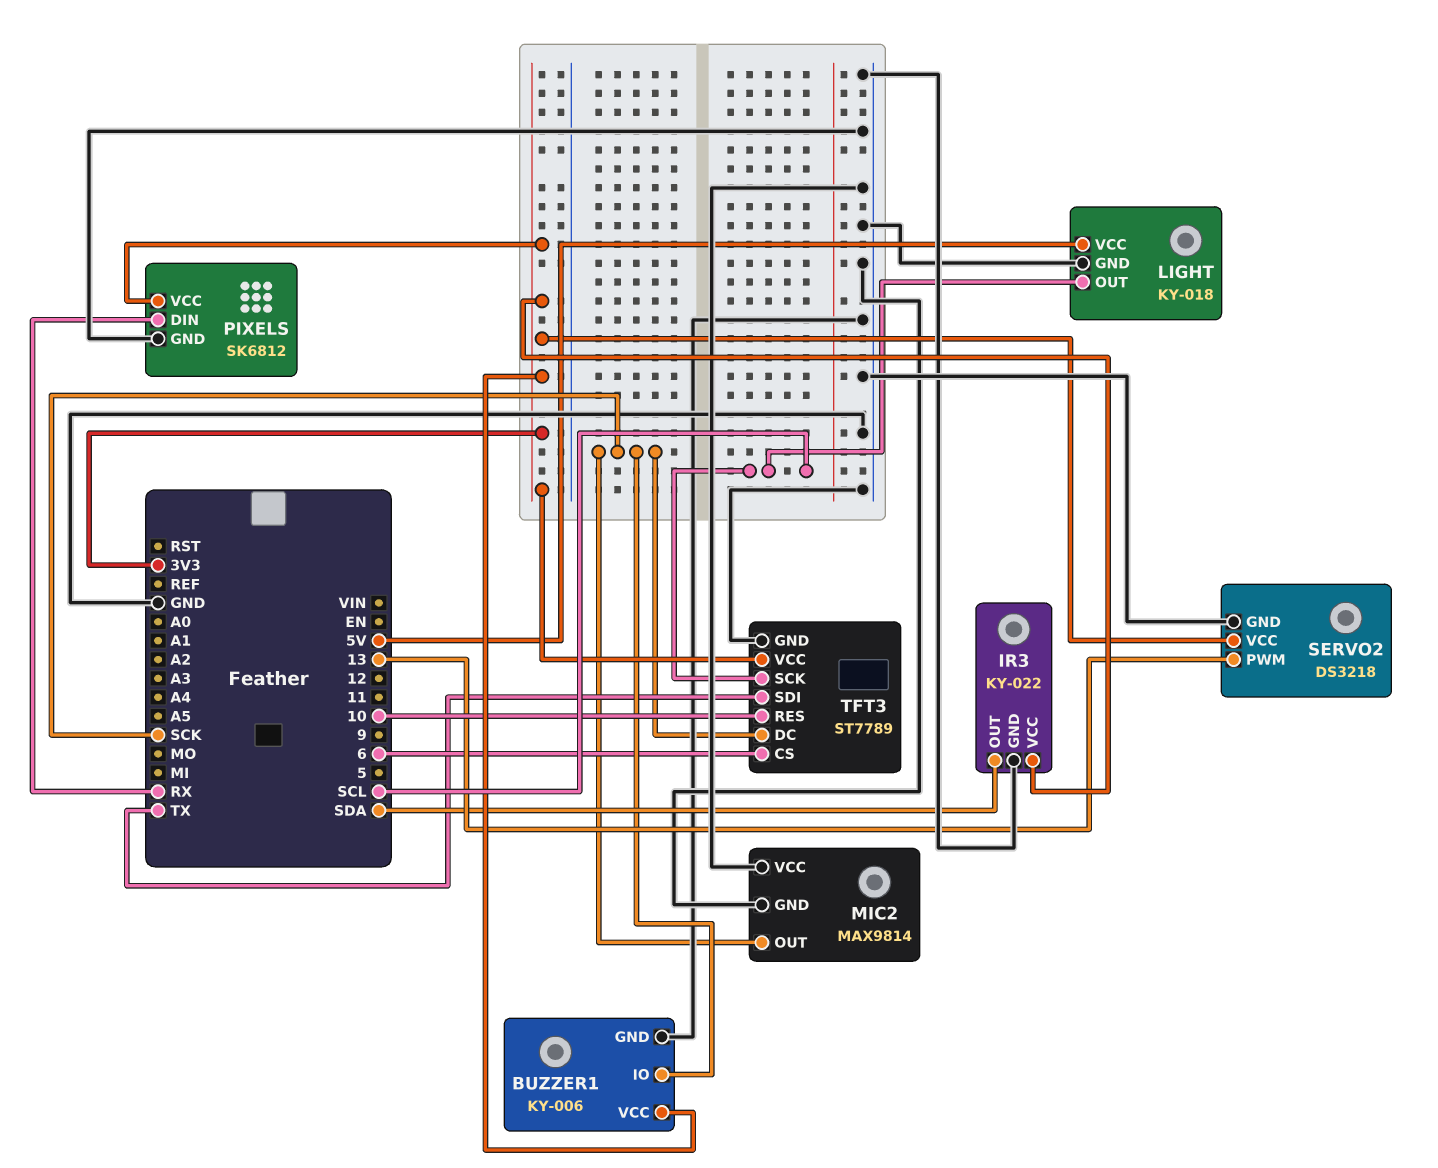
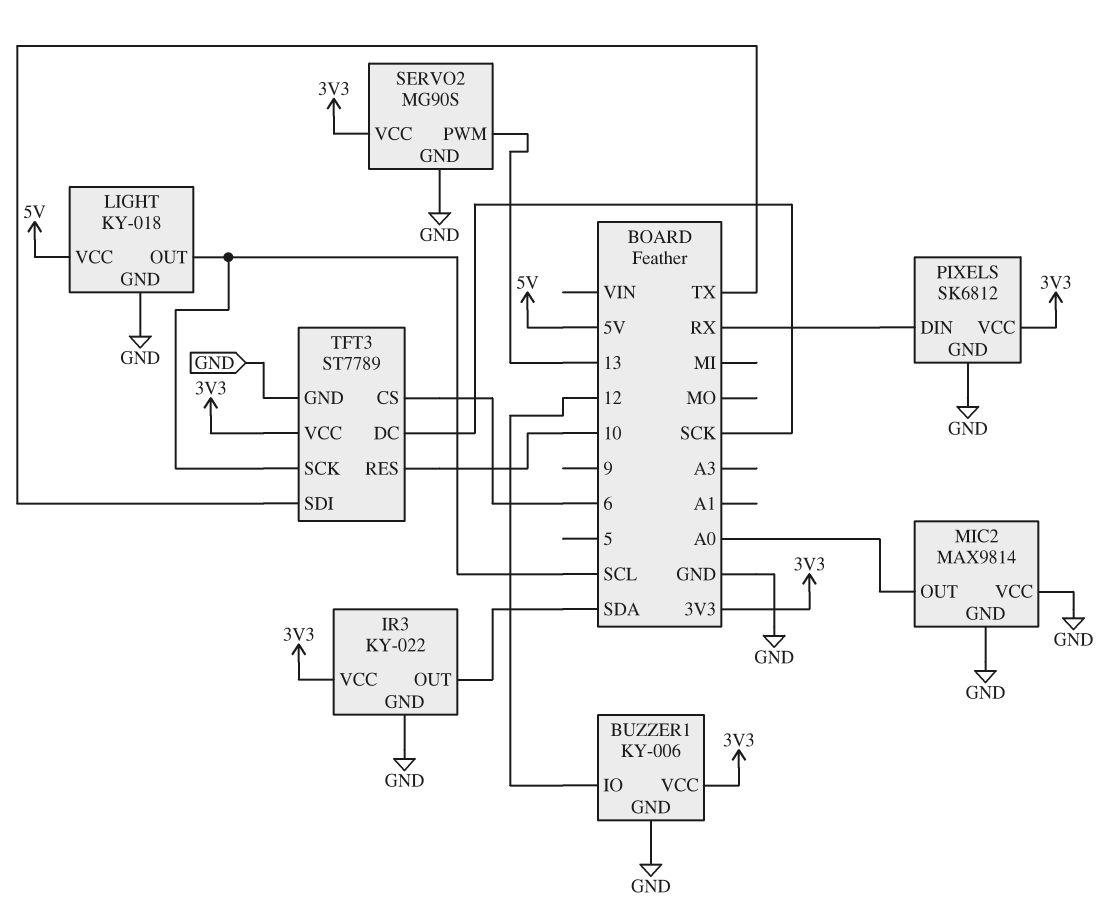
BUZZER1 pin IO: SCK -> 12
MIC2 pin OUT: SCK -> A0
SERVO2: DS3218 -> MG90S

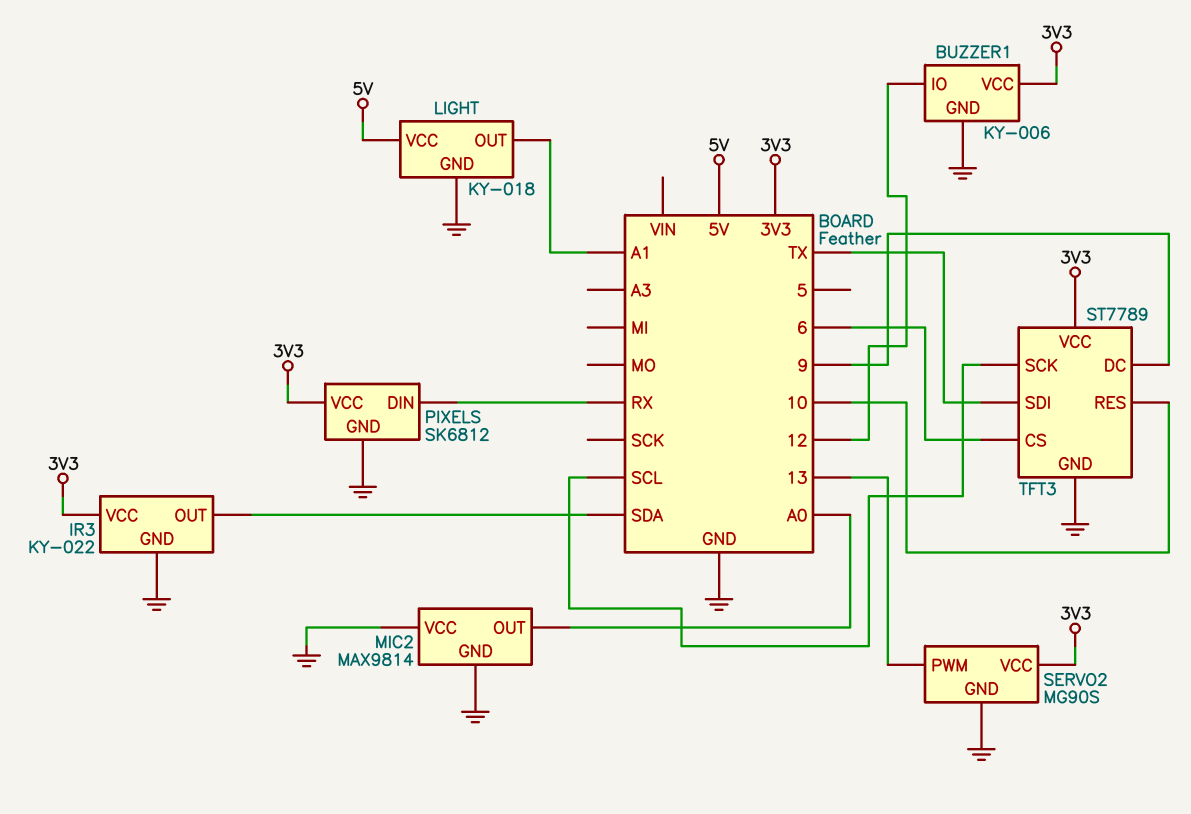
LIGHT pin OUT: SCL -> A1
TFT3 pin DC: SCK -> 9

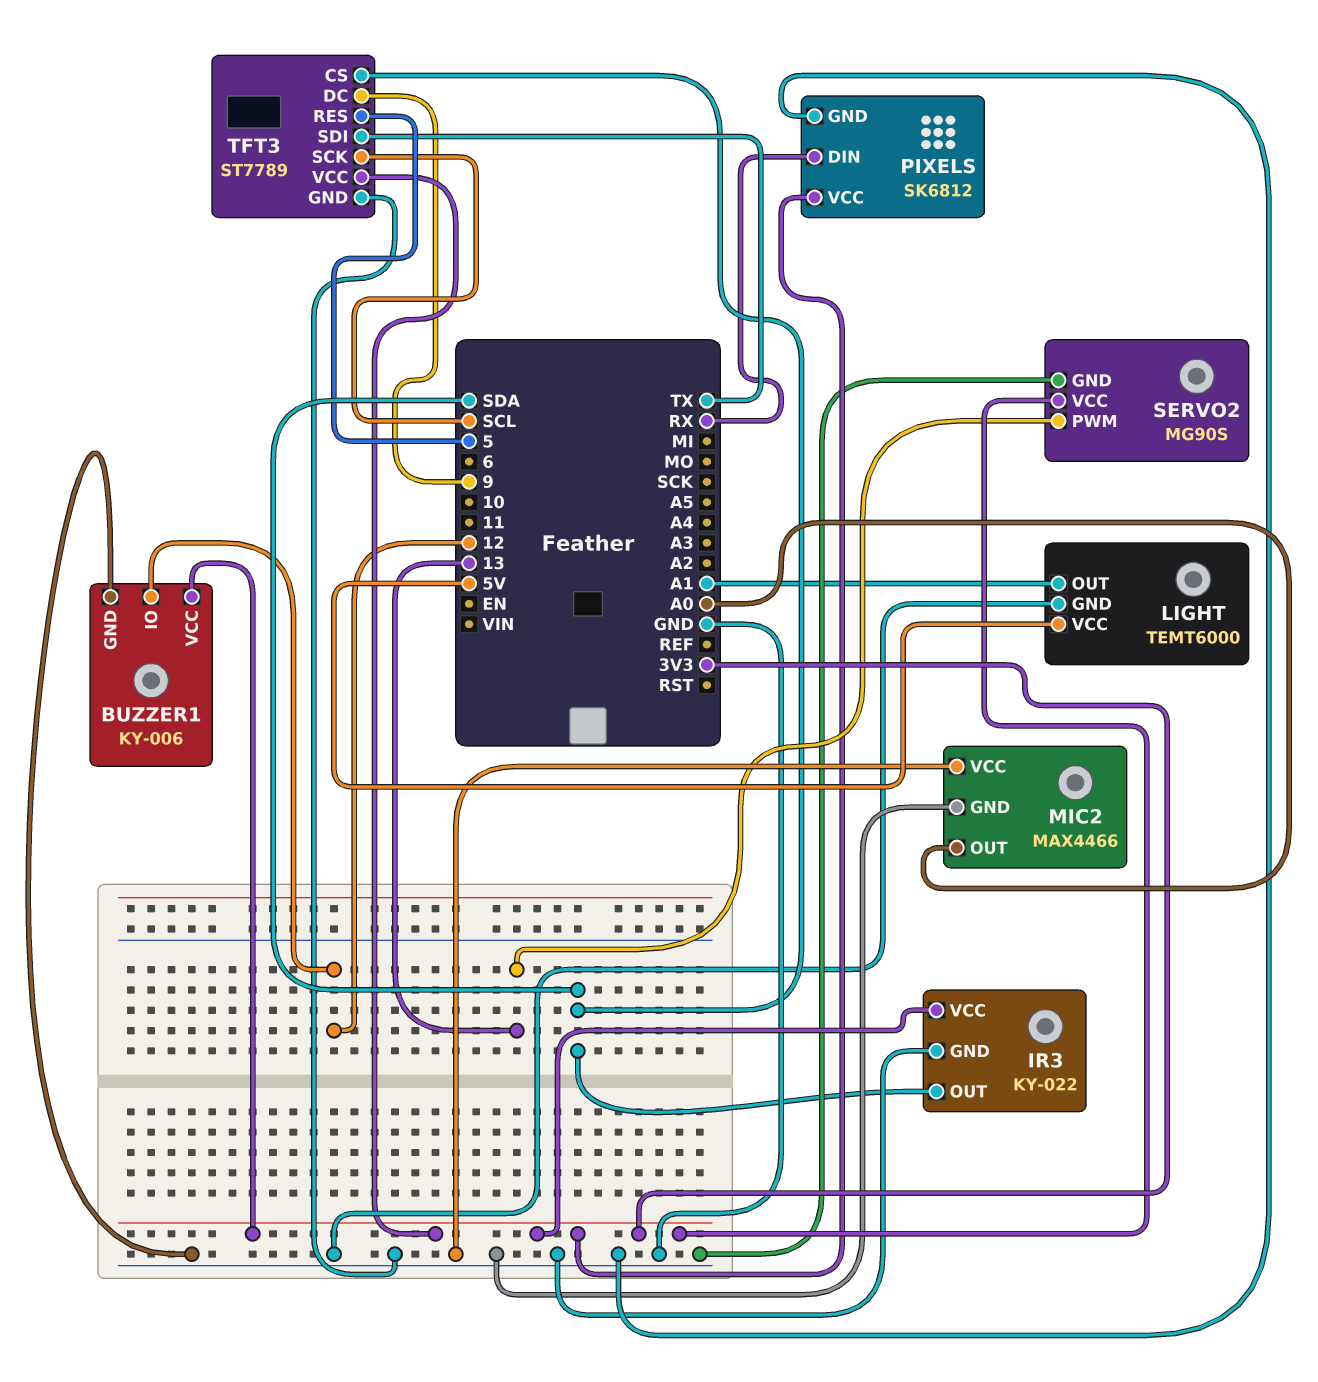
LIGHT: KY-018 -> TEMT6000
MIC2: MAX9814 -> MAX4466
TFT3 pin CS: 6 -> SDA
TFT3 pin RES: 10 -> 5

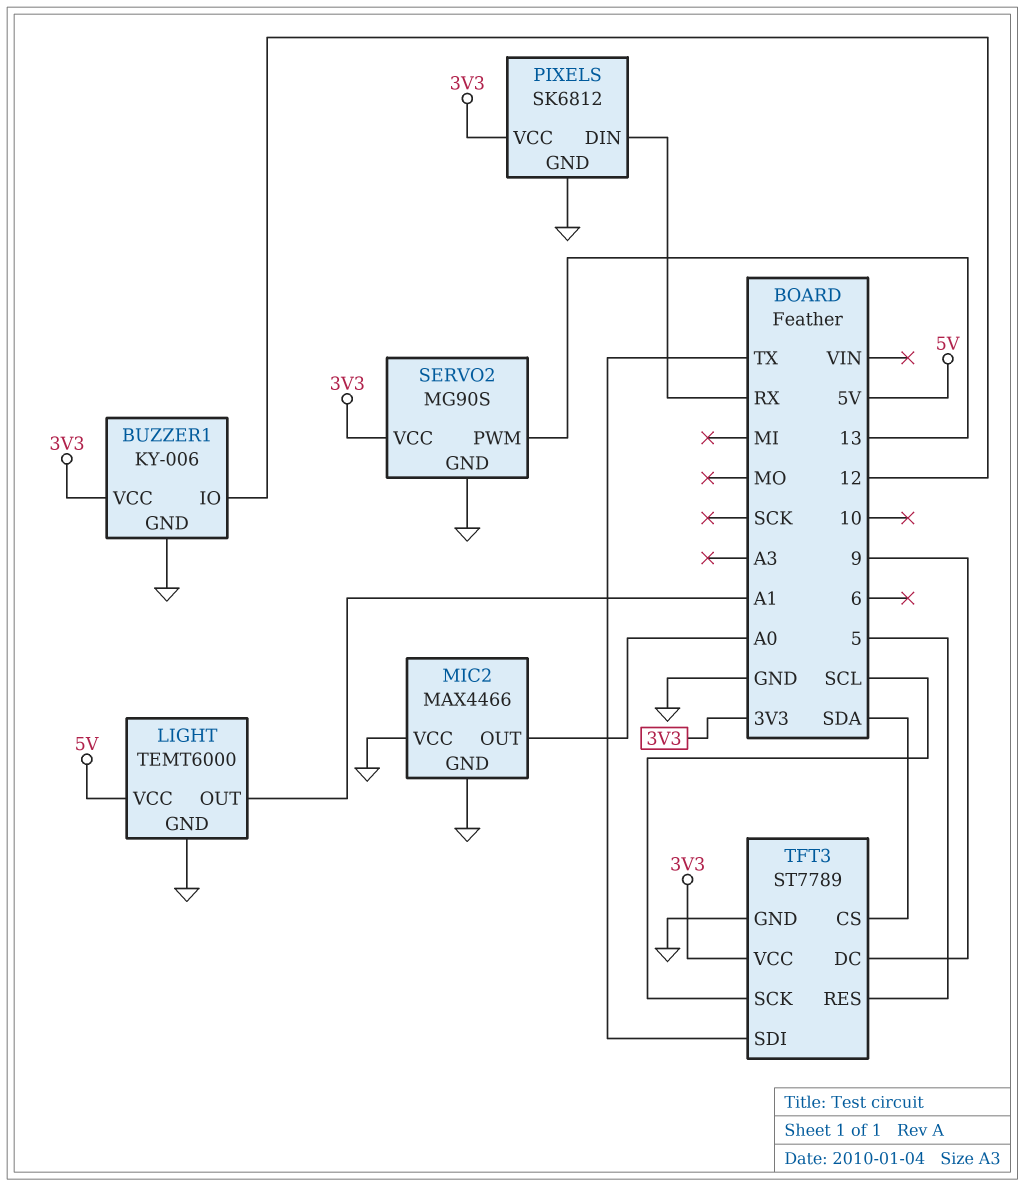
IR3: KY-022 -> none
IR3 pin GND: GND -> none
IR3 pin OUT: SDA -> none
IR3 pin VCC: 3V3 -> none

